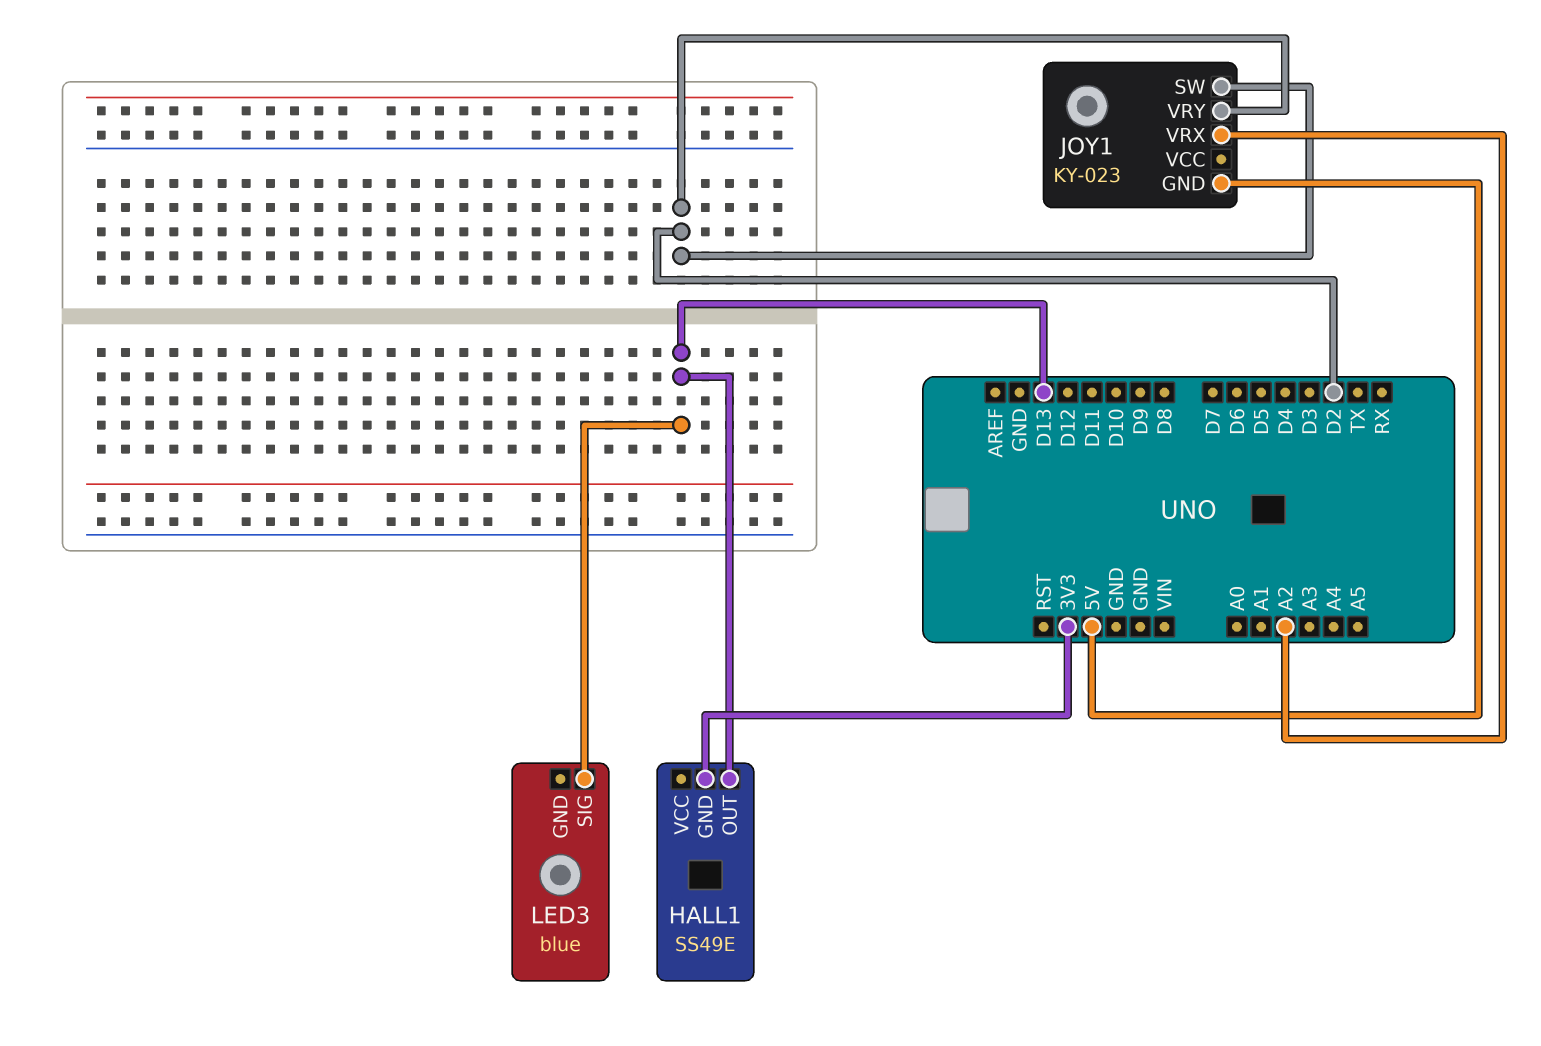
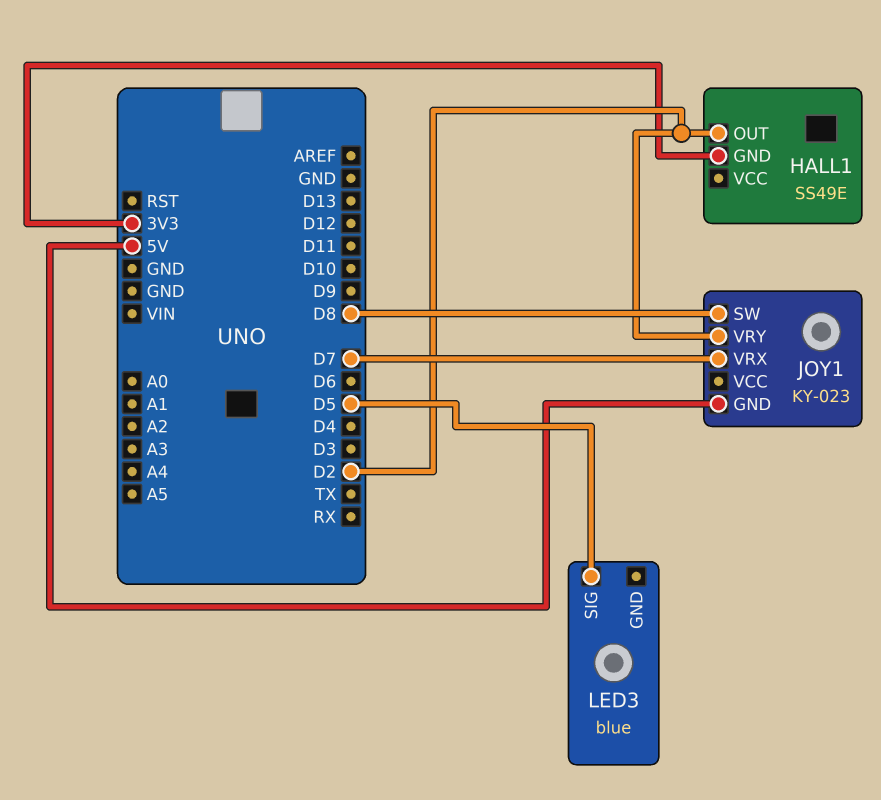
HALL1 pin OUT: D13 -> D2
JOY1 pin SW: D2 -> D8
JOY1 pin VRX: A2 -> D7
LED3 pin SIG: D13 -> D5

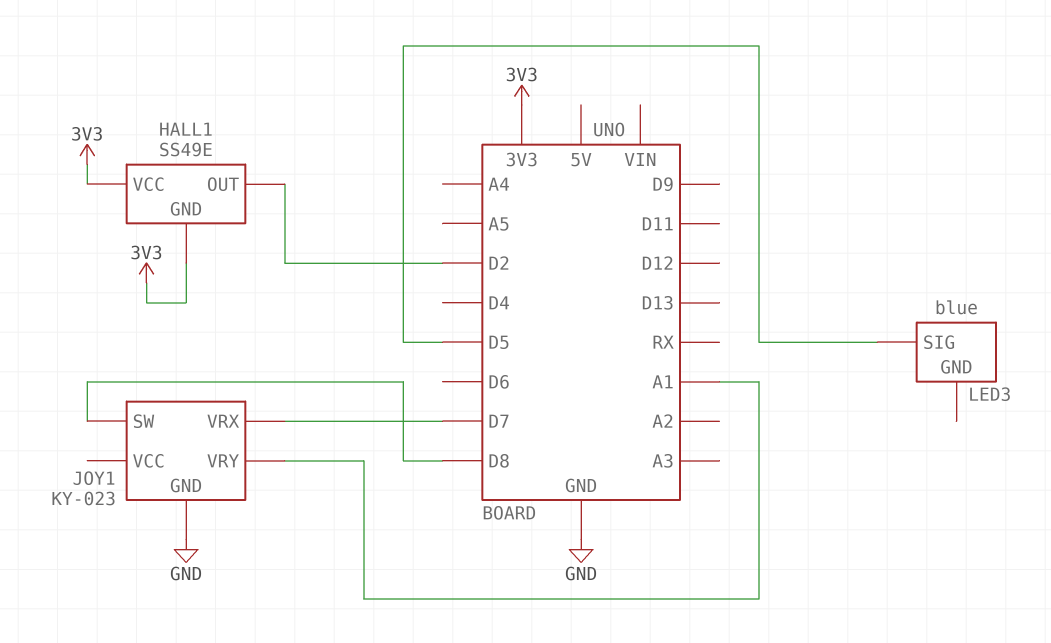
HALL1 pin VCC: none -> 3V3
JOY1 pin GND: 5V -> GND
JOY1 pin VRY: D2 -> A1

